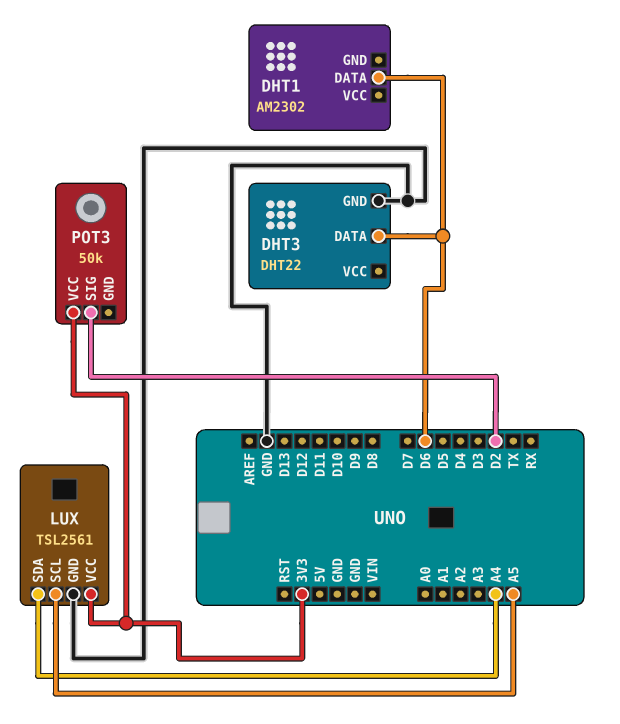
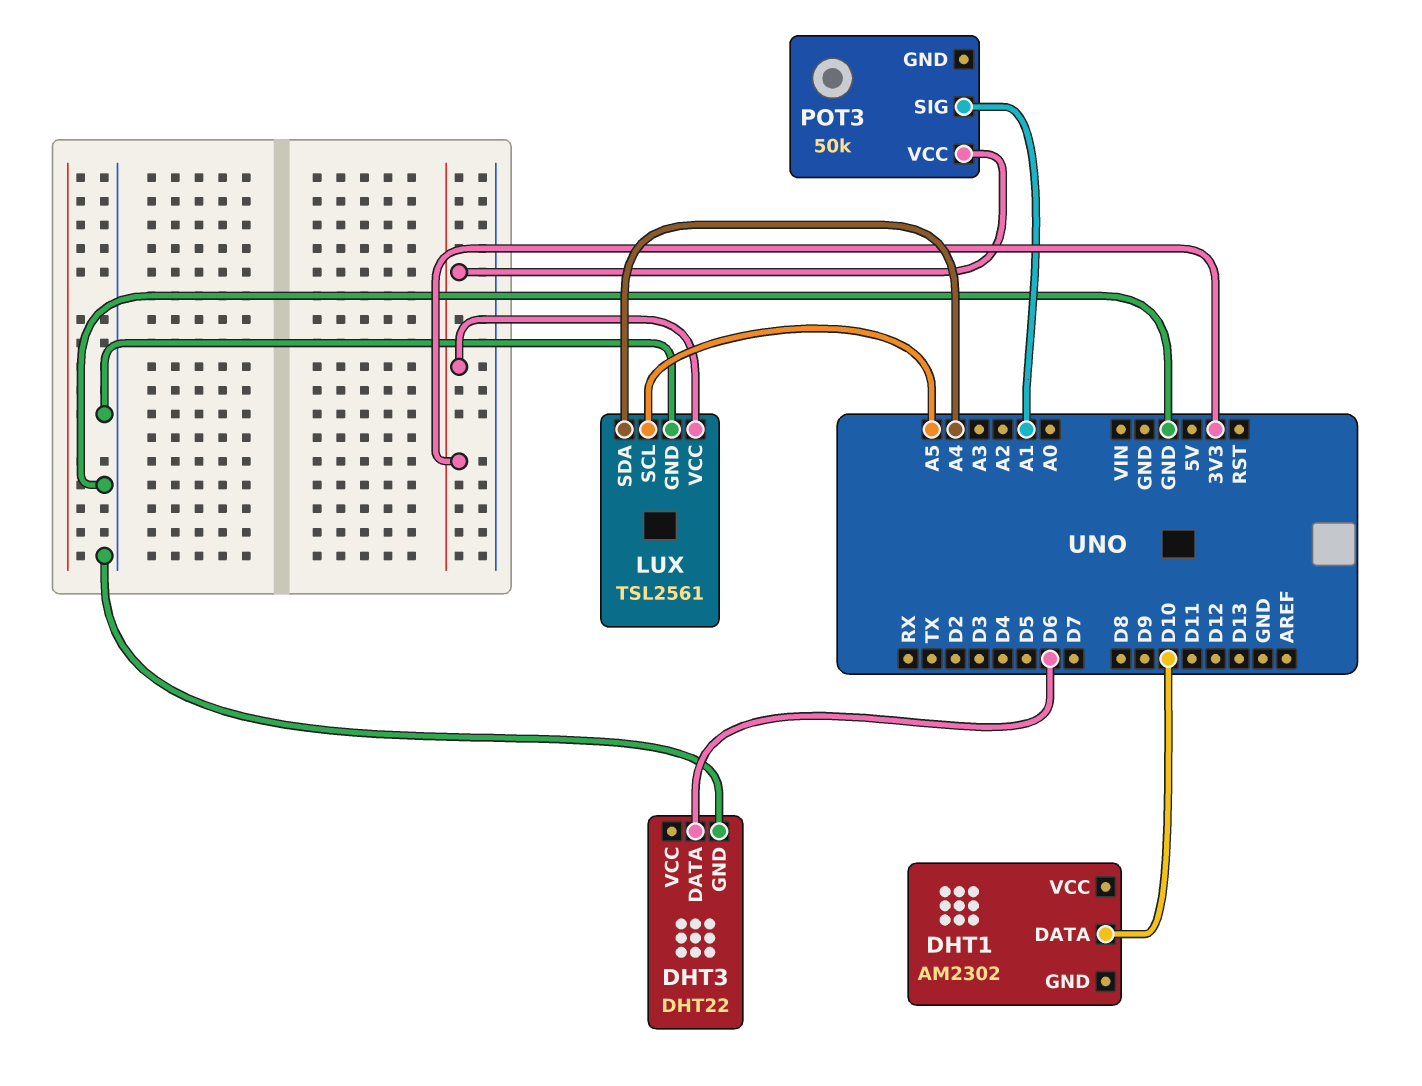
DHT1 pin DATA: D6 -> D10
POT3 pin SIG: D2 -> A1

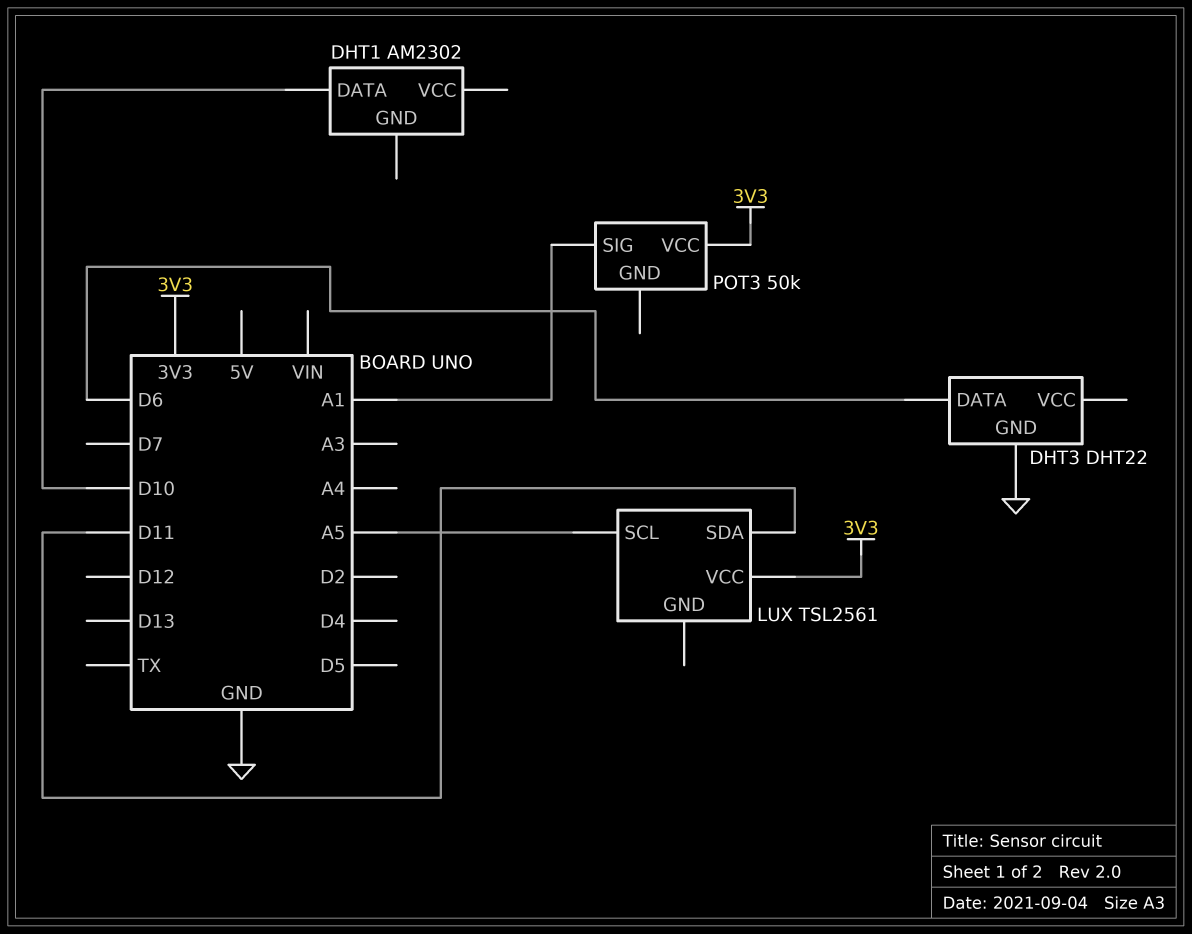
LUX pin GND: GND -> none
LUX pin SDA: A4 -> D11

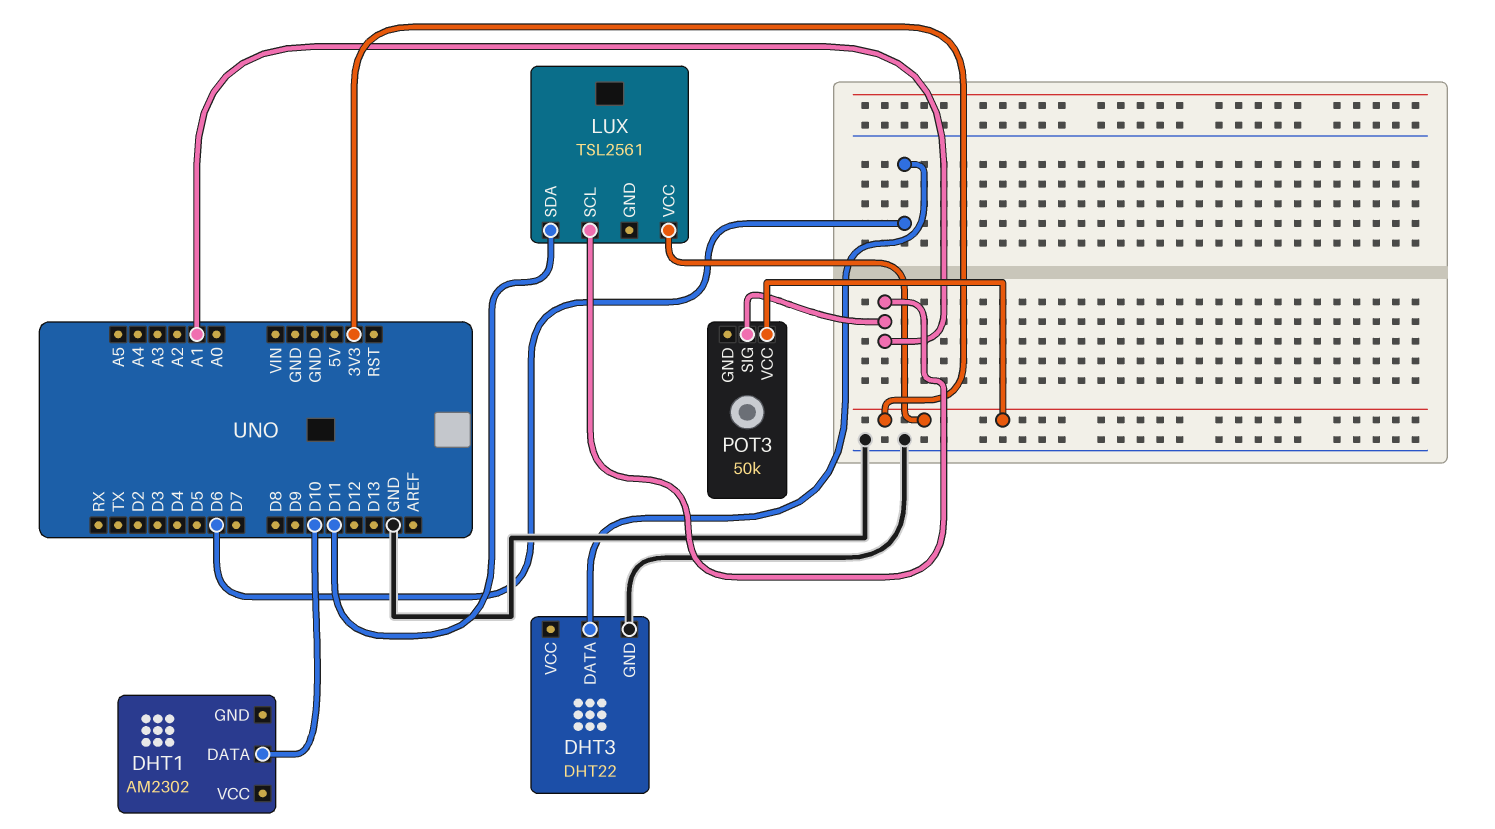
LUX pin SCL: A5 -> A1

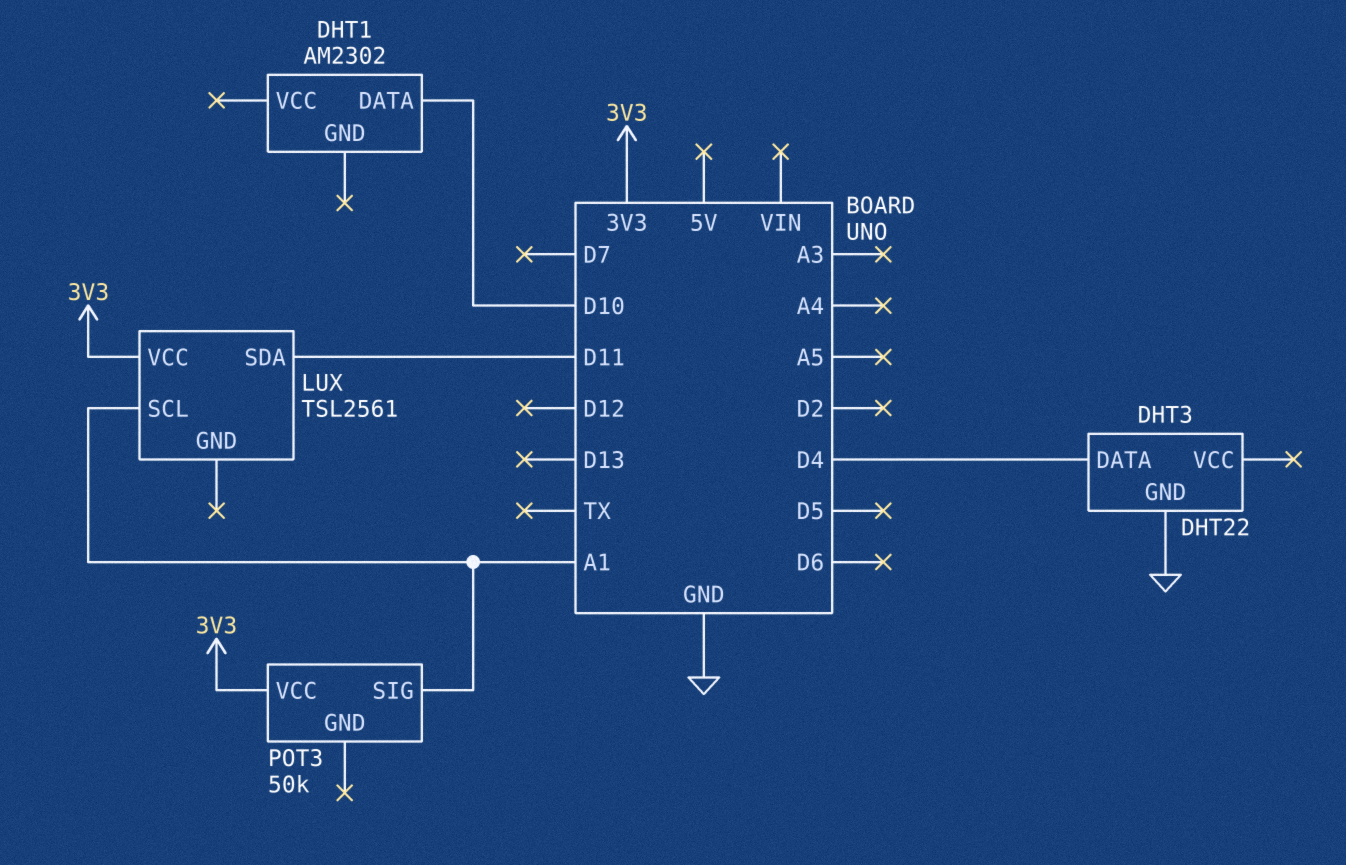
DHT3 pin DATA: D6 -> D4

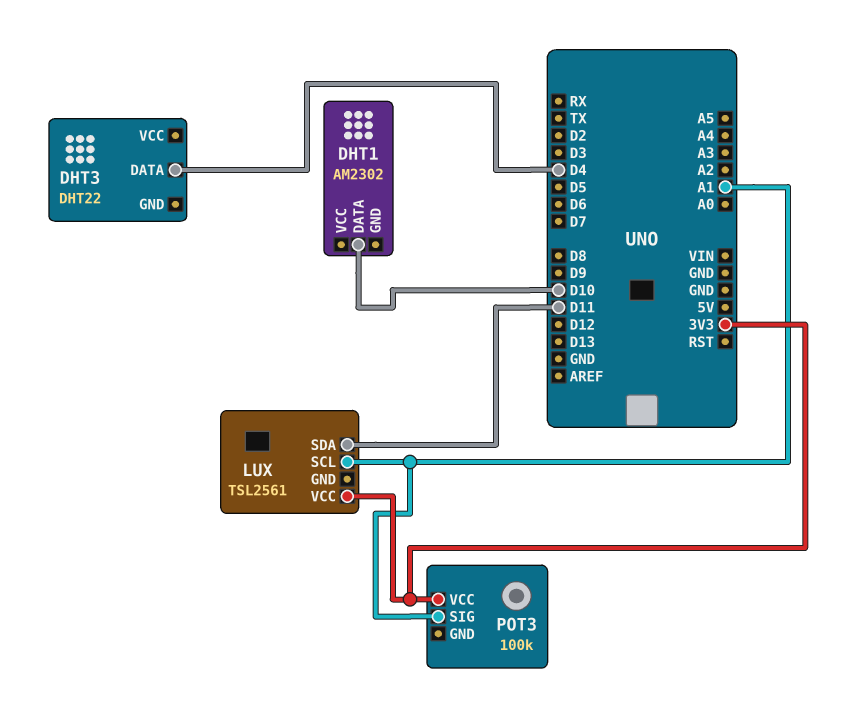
DHT3 pin GND: GND -> none
POT3: 50k -> 100k

